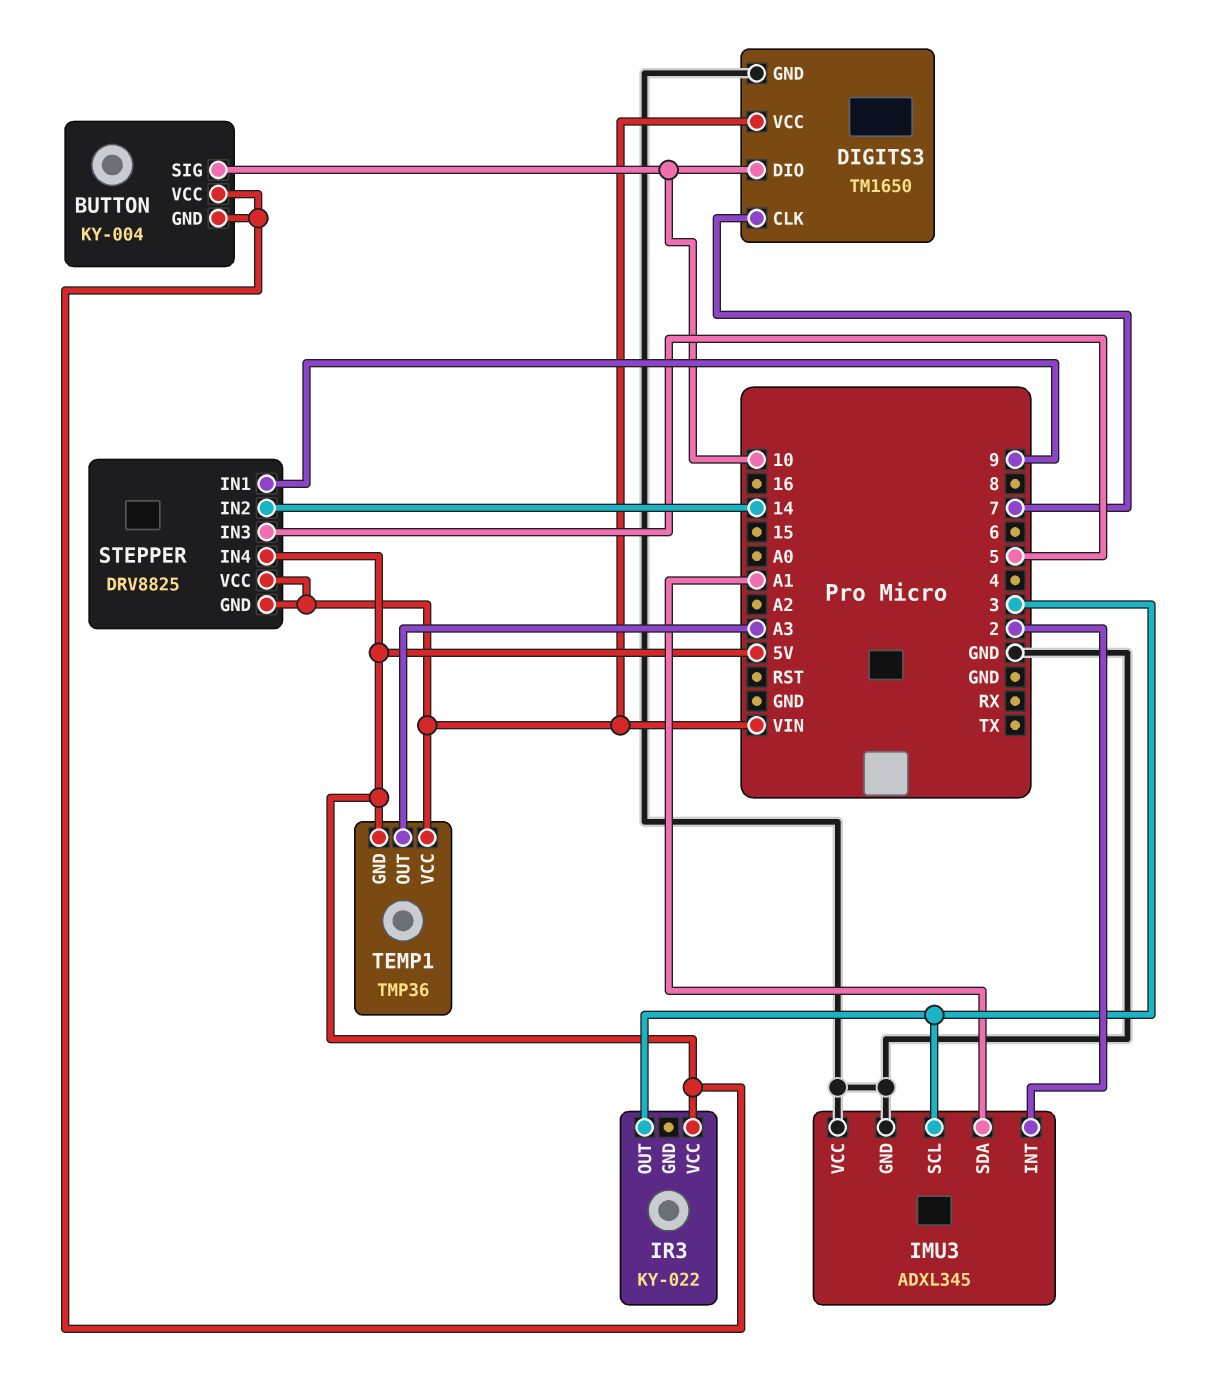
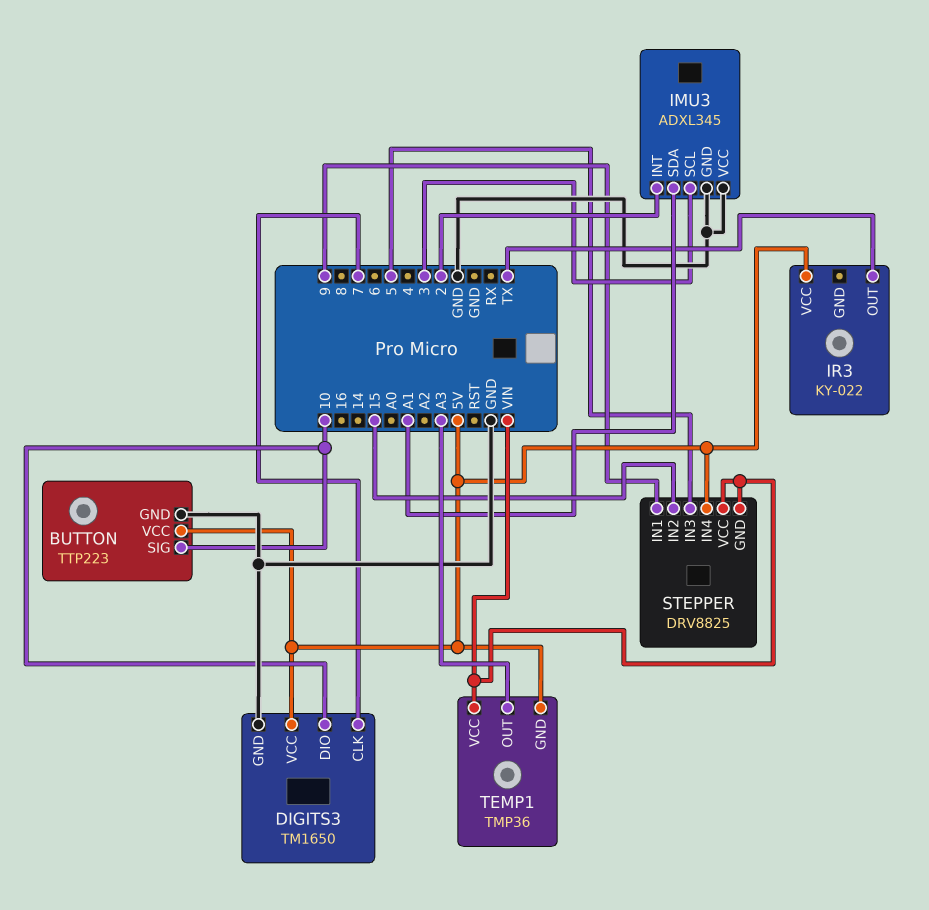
BUTTON: KY-004 -> TTP223
BUTTON pin GND: 5V -> GND
DIGITS3 pin VCC: VIN -> 5V
IR3 pin OUT: 3 -> TX
STEPPER pin IN2: 14 -> 15

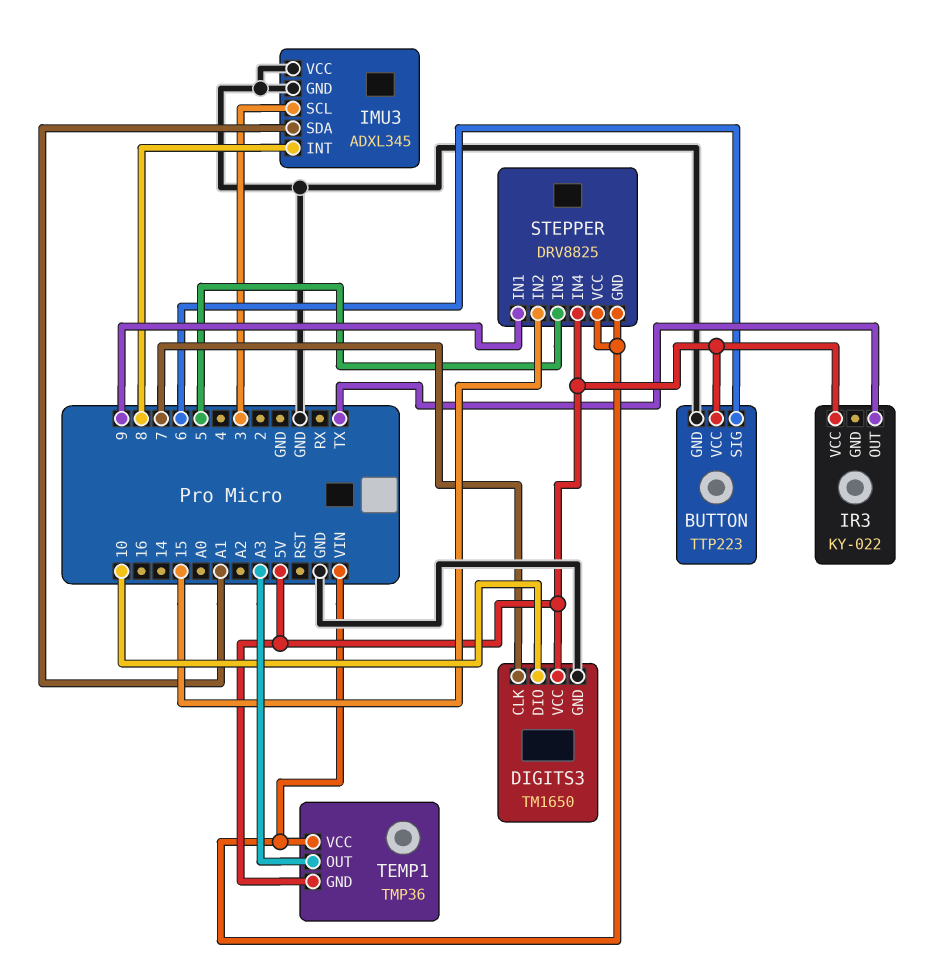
BUTTON pin SIG: 10 -> 6
IMU3 pin INT: 2 -> 8

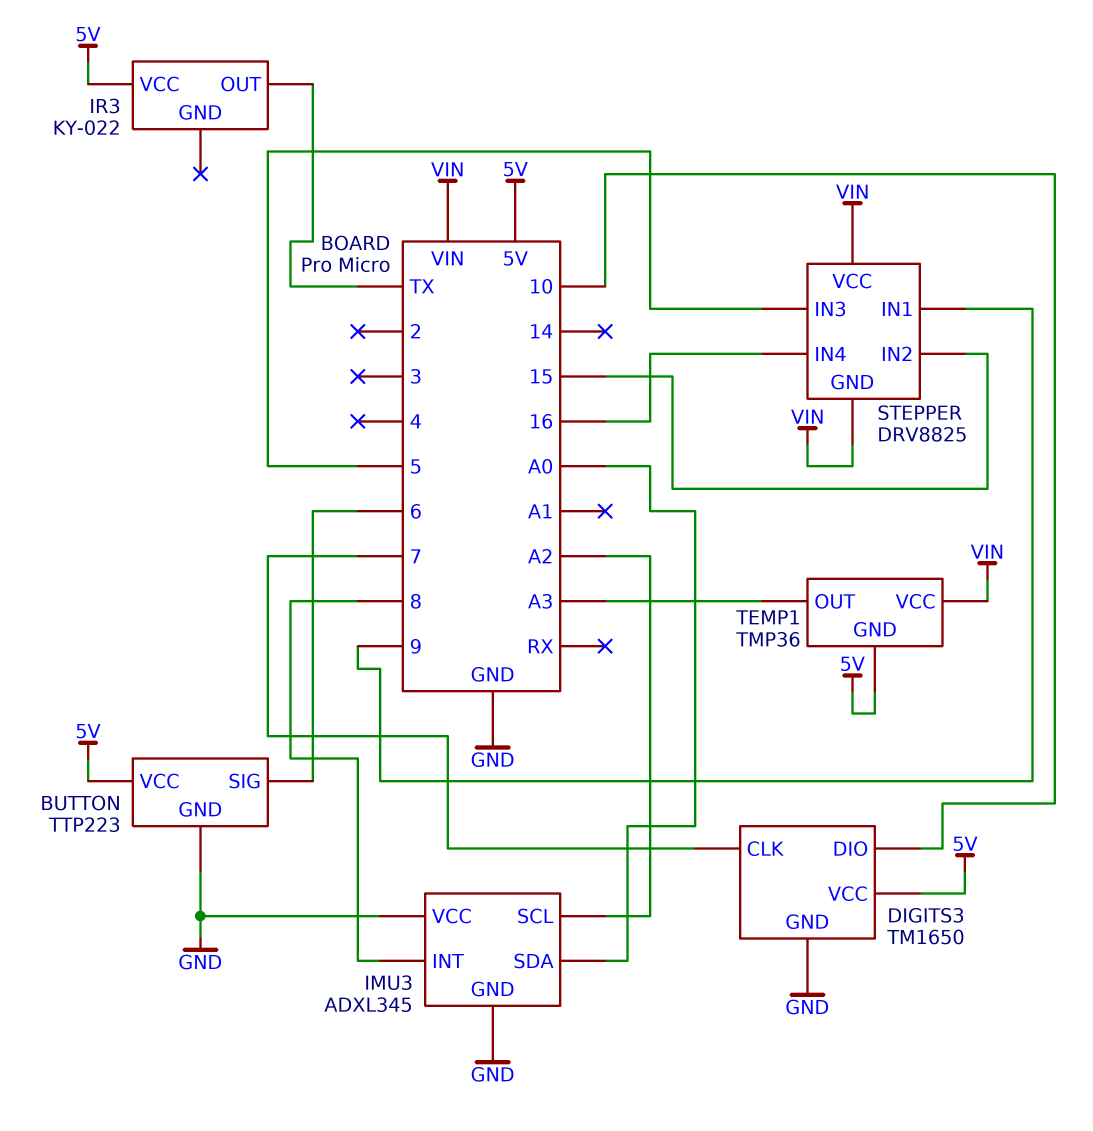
IMU3 pin SCL: 3 -> A2
IMU3 pin SDA: A1 -> A0
STEPPER pin IN4: 5V -> 16

